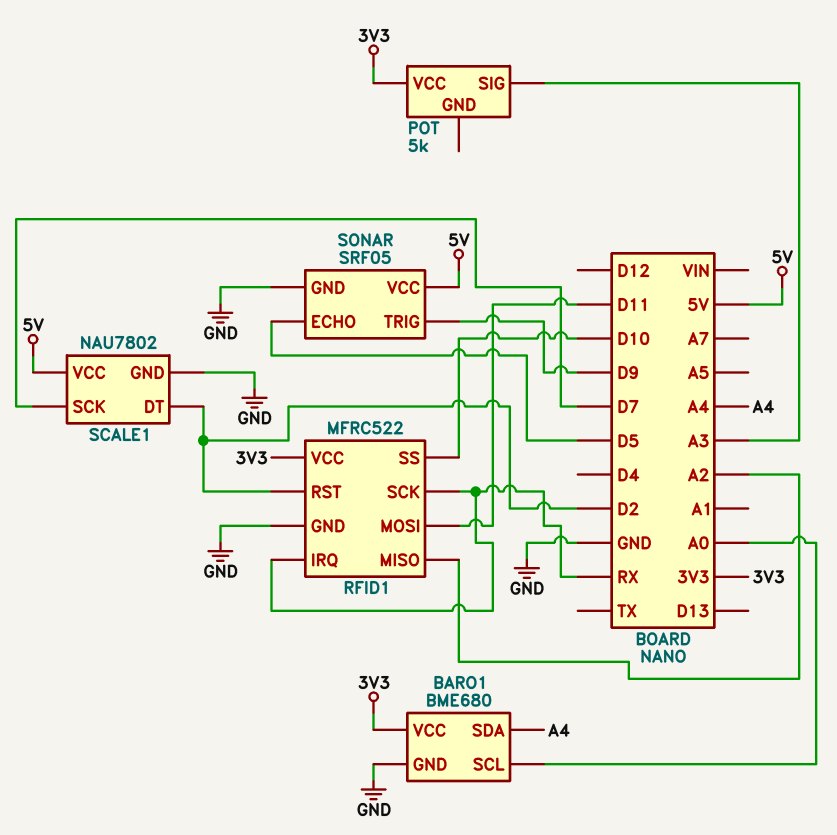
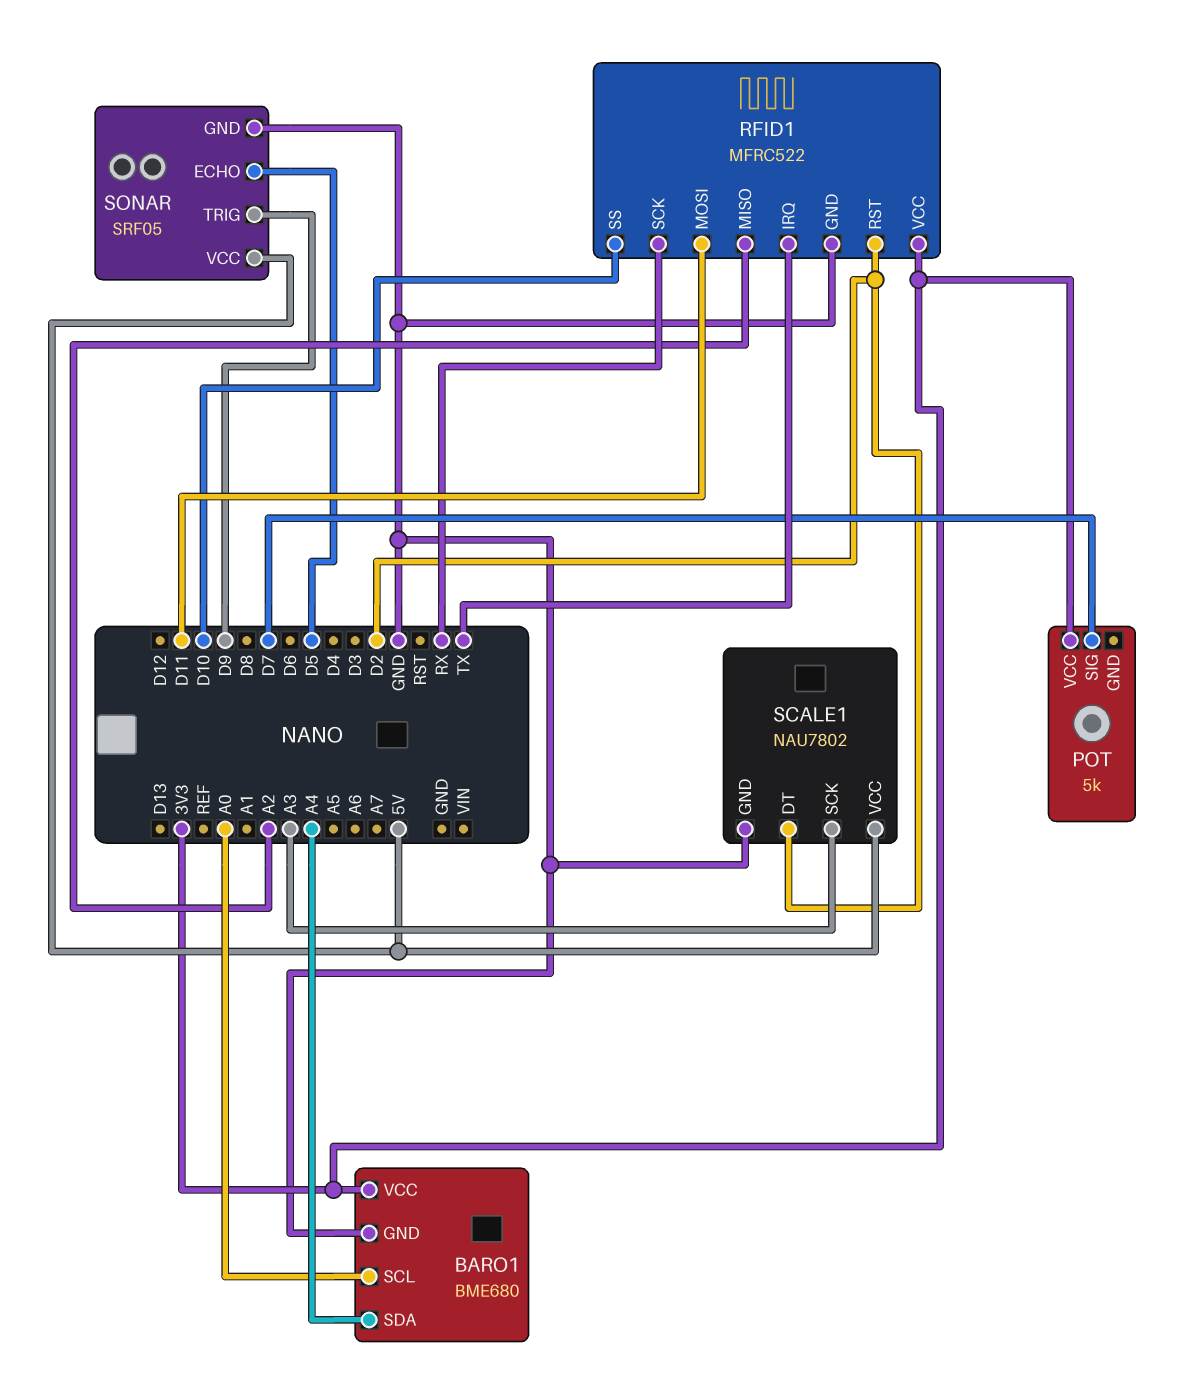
POT pin SIG: A3 -> D7
RFID1 pin IRQ: RX -> TX
SCALE1 pin SCK: D7 -> A3

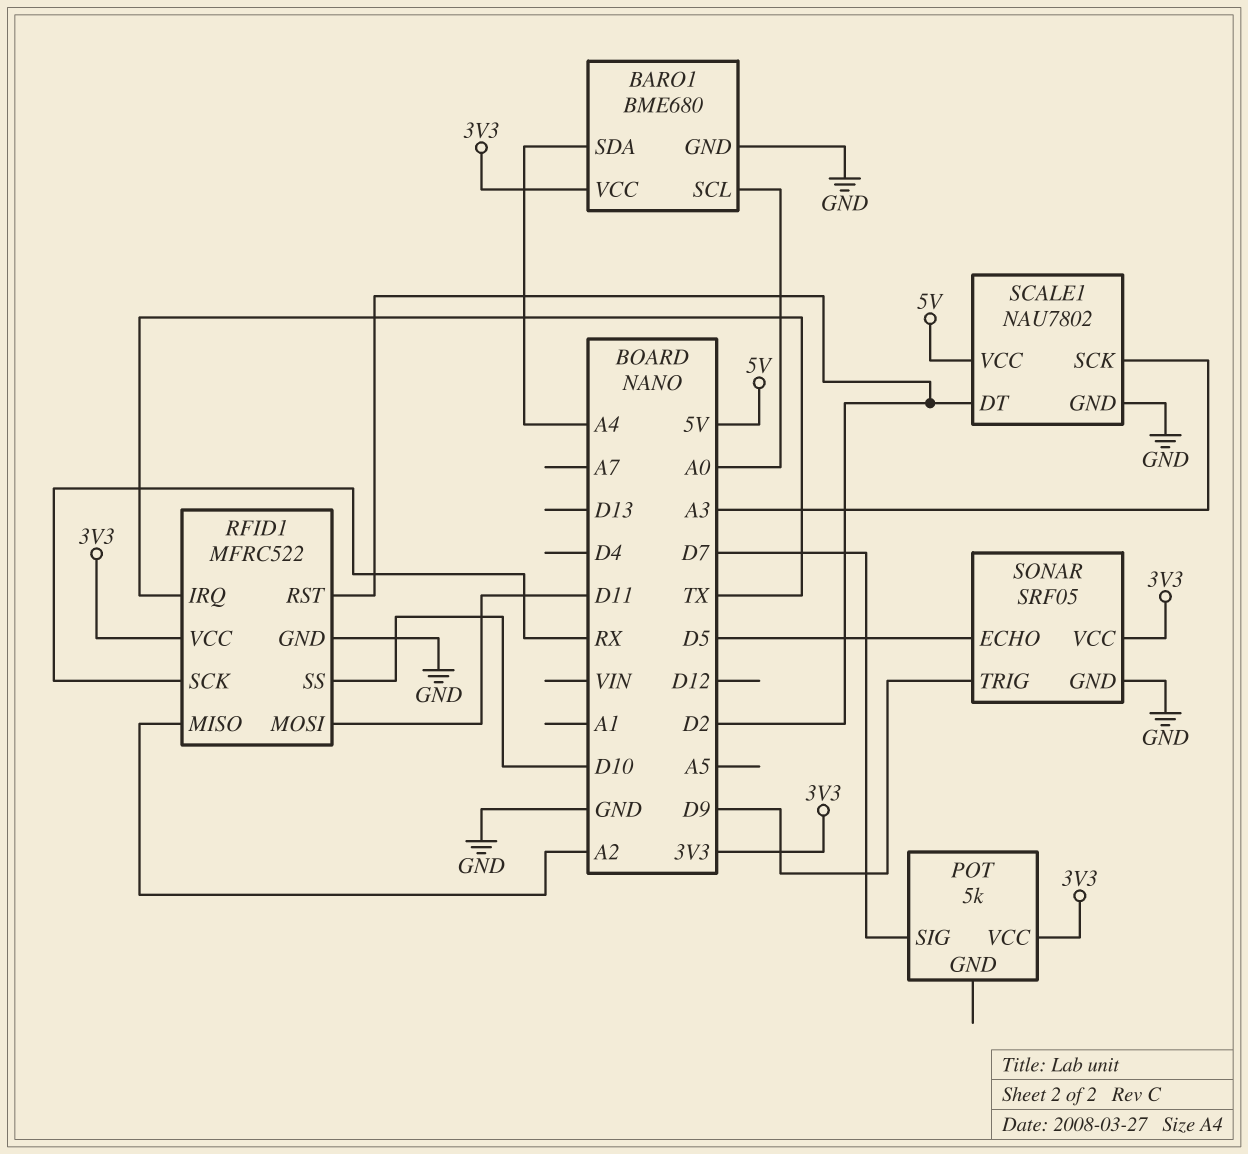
SONAR pin VCC: 5V -> 3V3

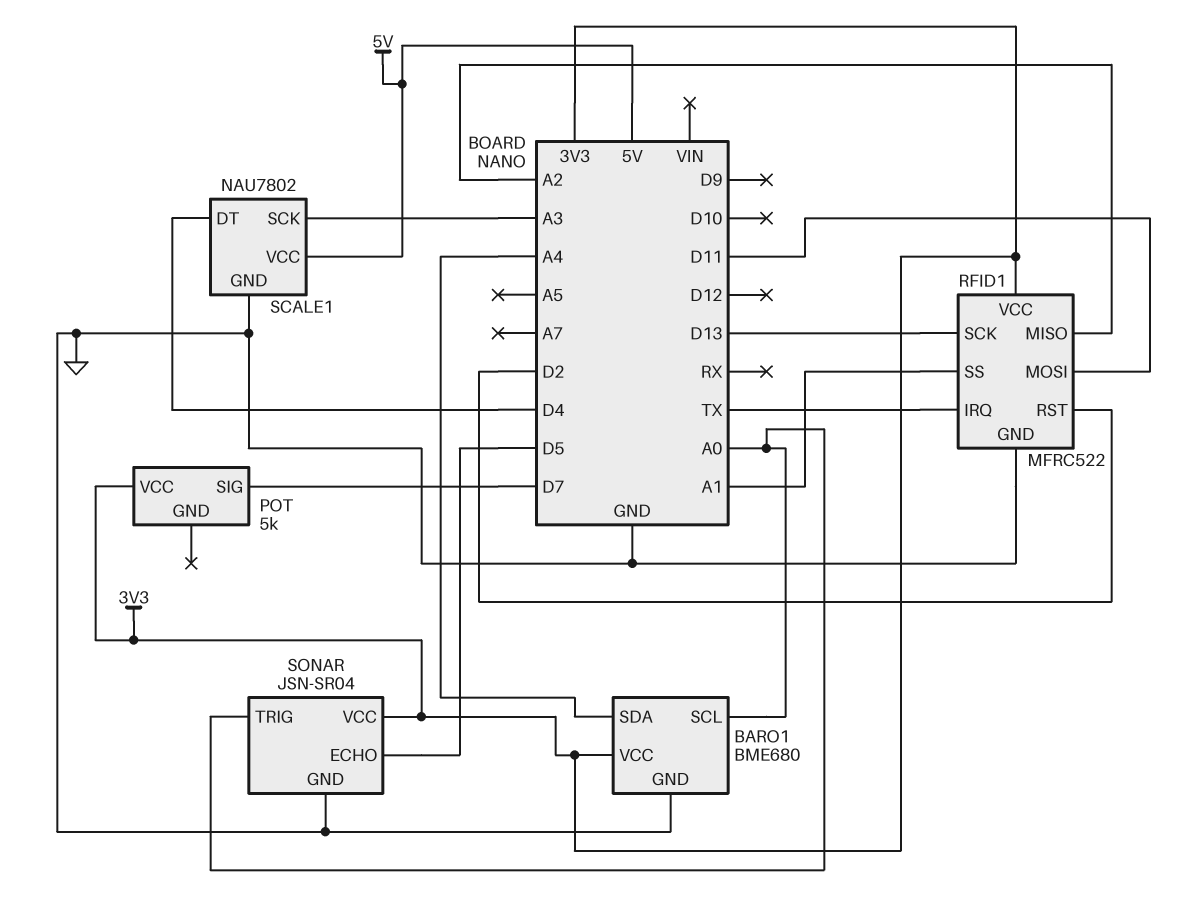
RFID1 pin SCK: RX -> D13
RFID1 pin SS: D10 -> A1
SCALE1 pin DT: D2 -> D4
SONAR: SRF05 -> JSN-SR04
SONAR pin TRIG: D9 -> A0

